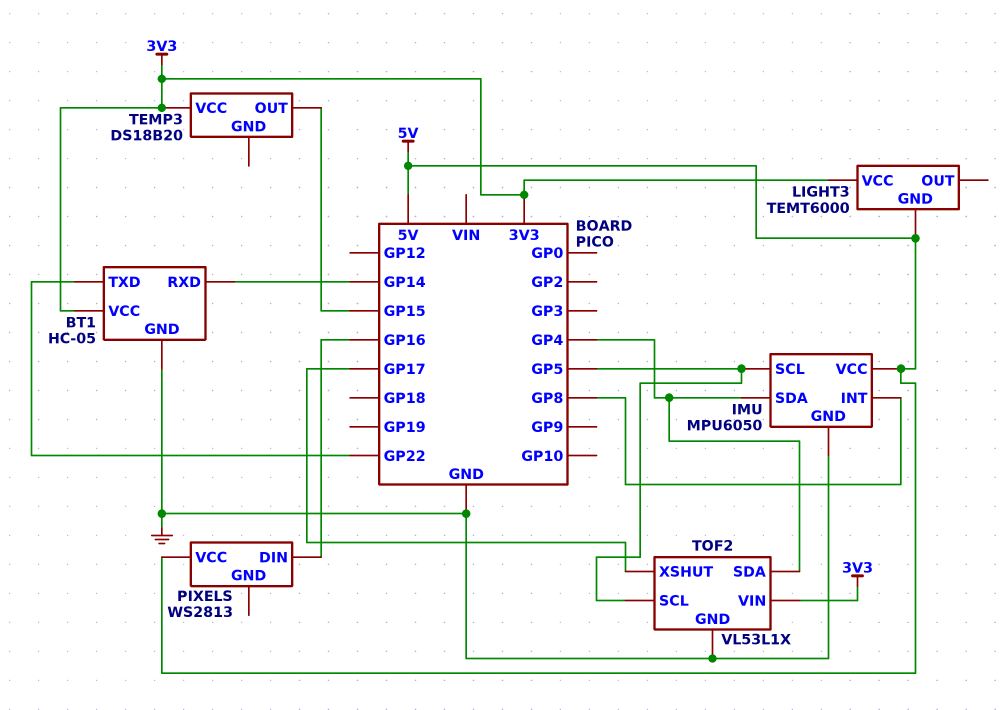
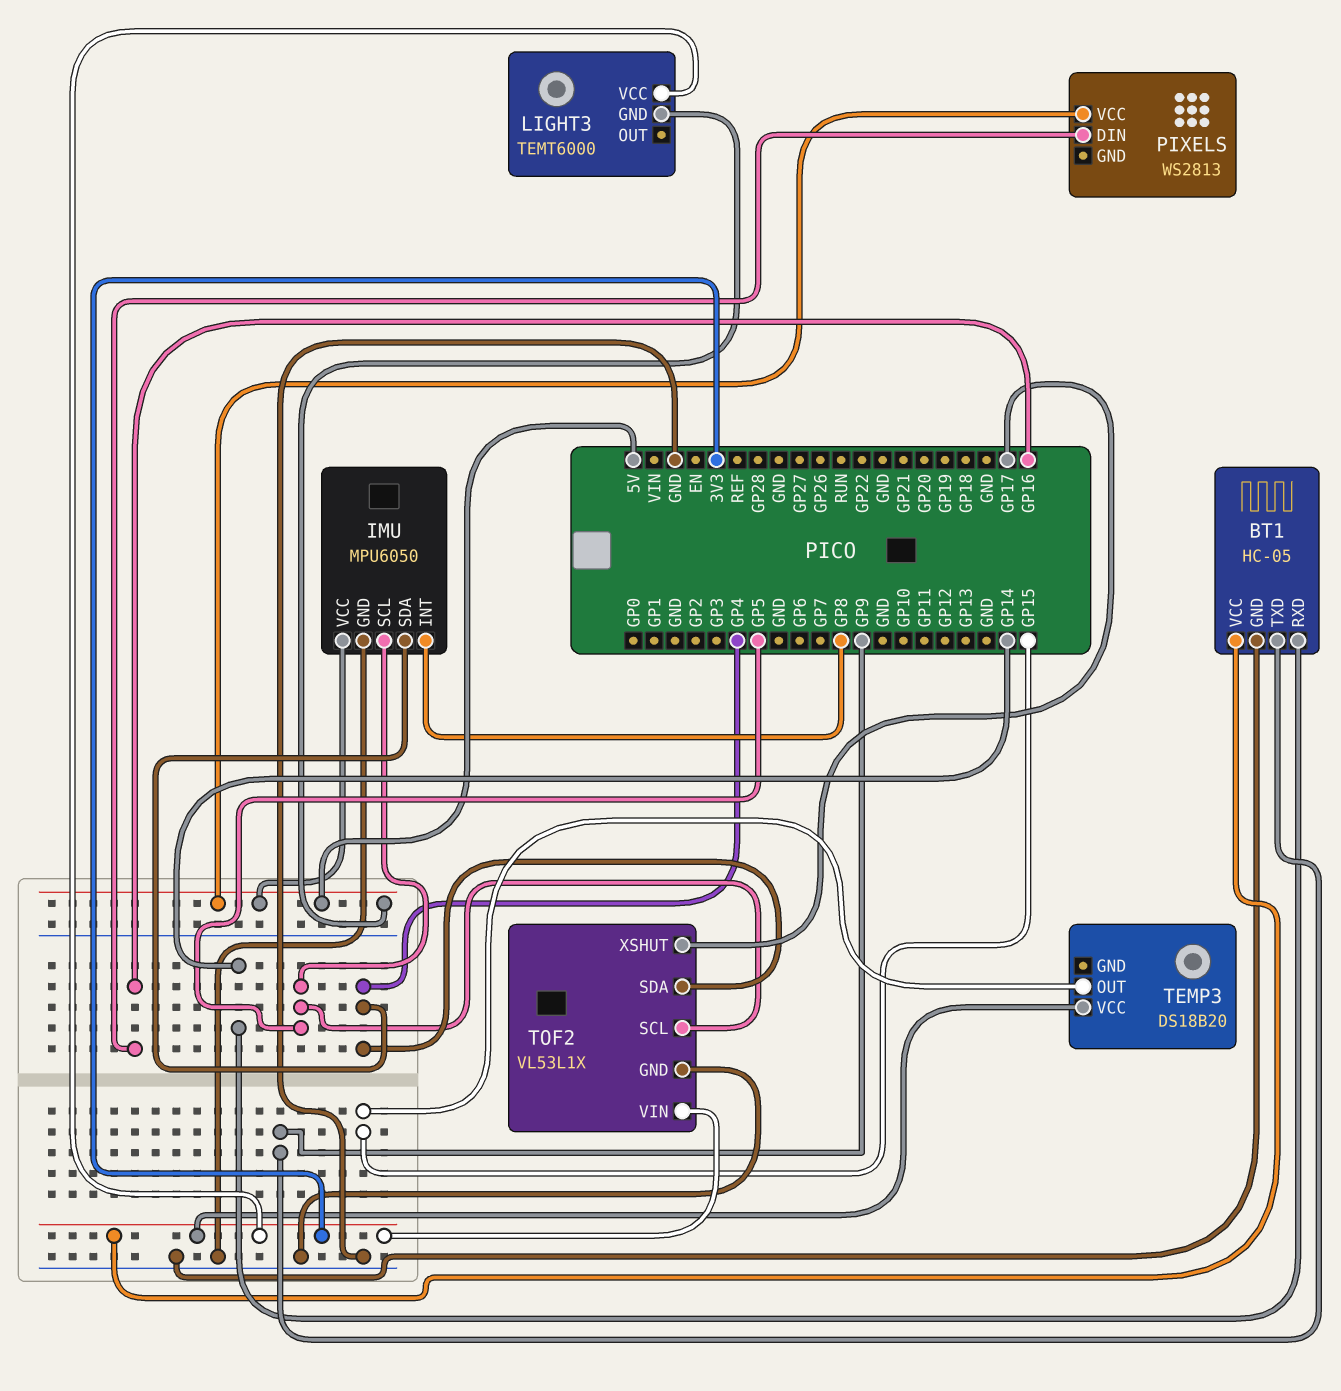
BT1 pin TXD: GP22 -> GP9

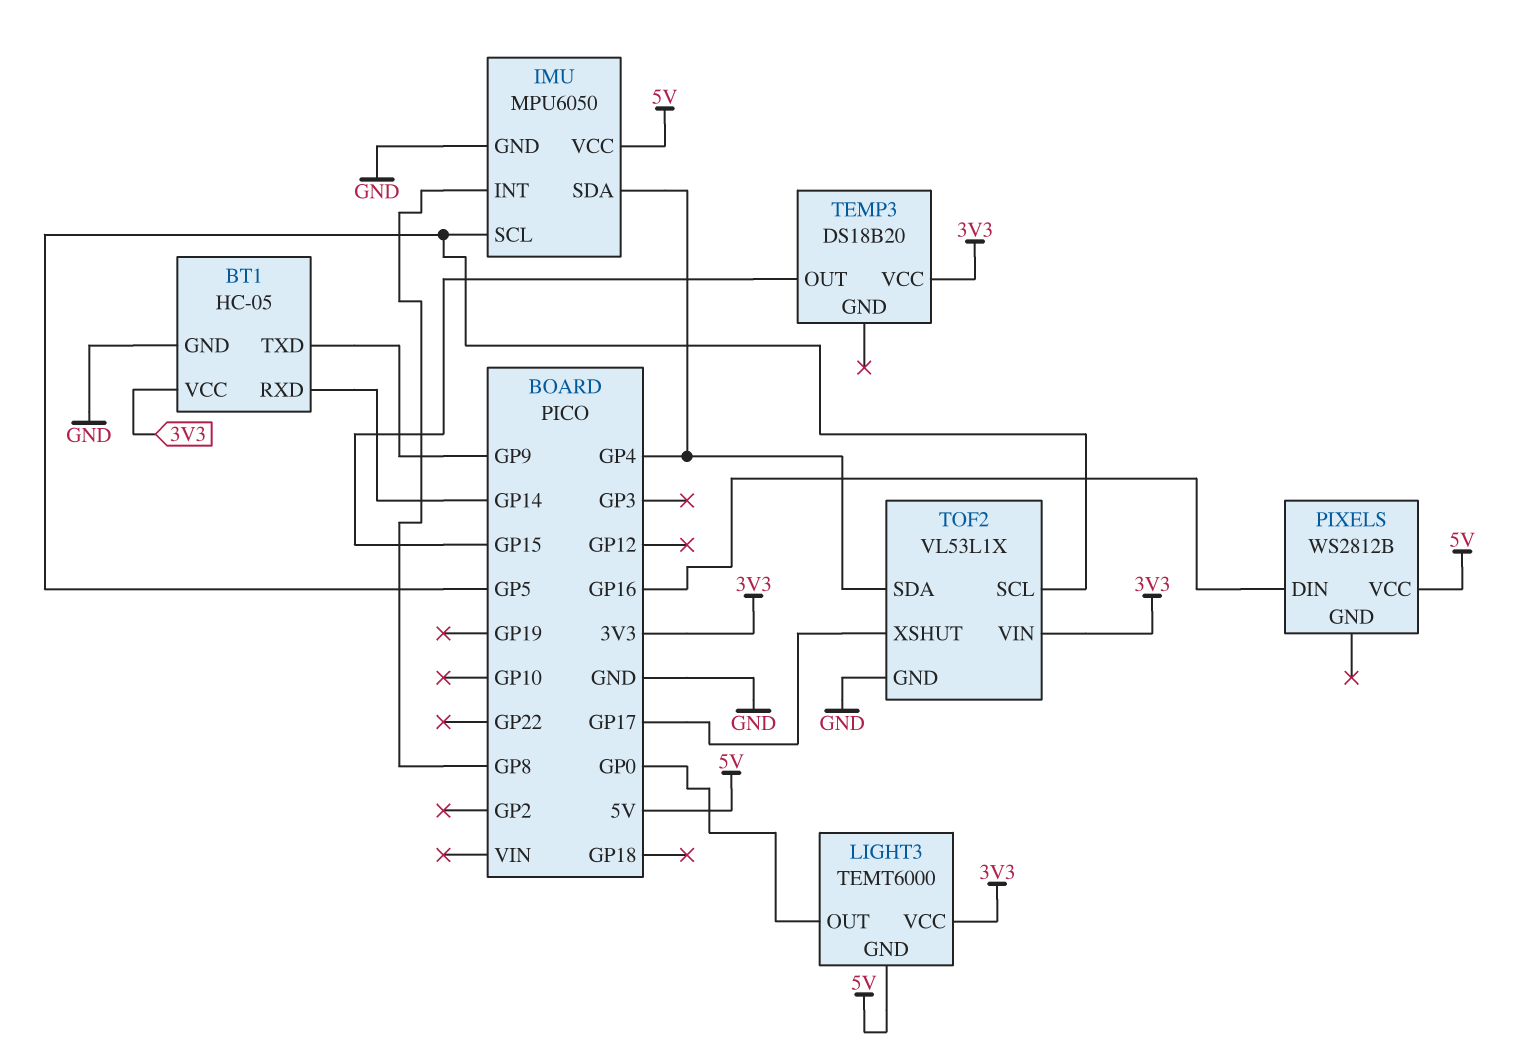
LIGHT3 pin OUT: none -> GP0
PIXELS: WS2813 -> WS2812B

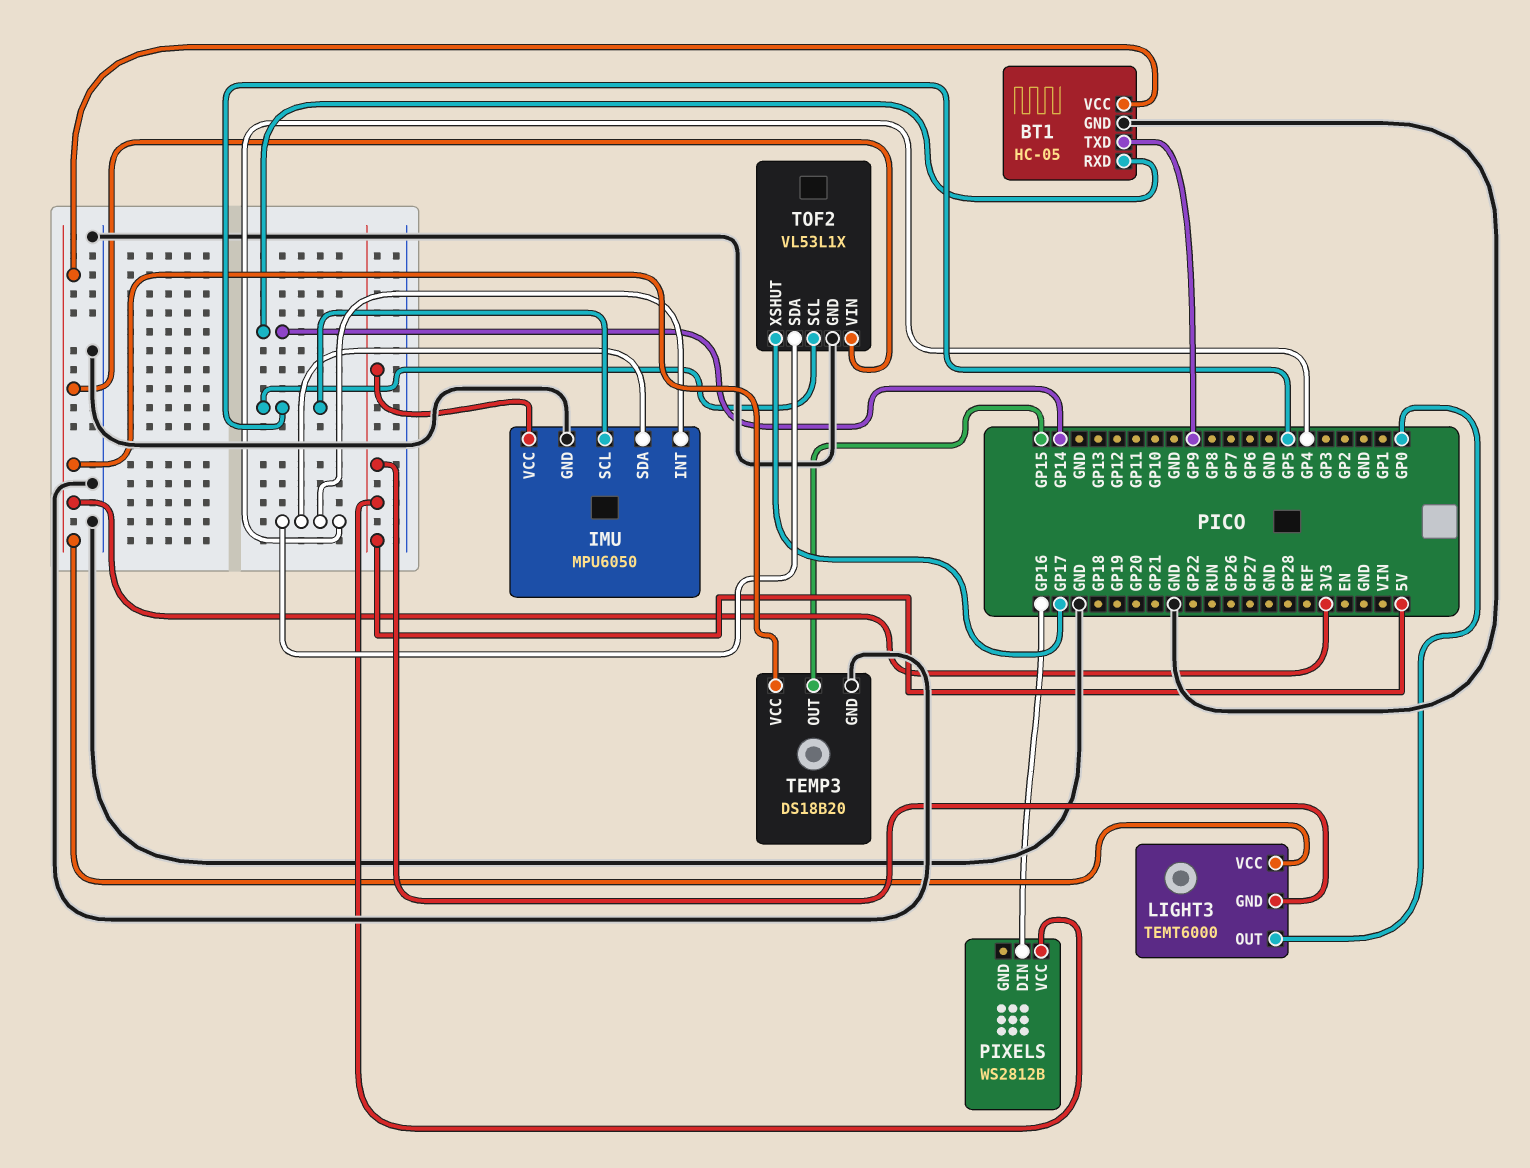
IMU pin INT: GP8 -> GP4
TEMP3 pin GND: none -> GND

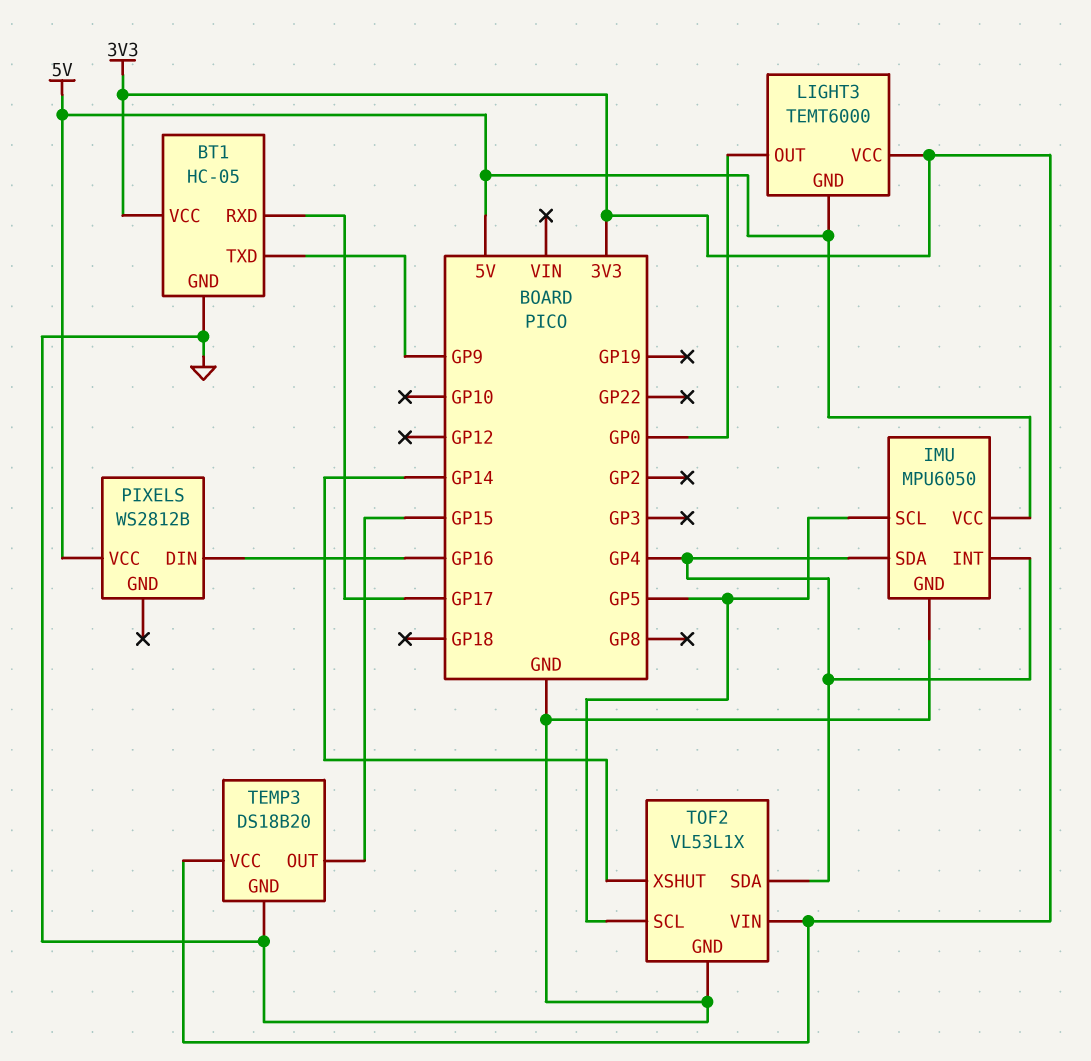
BT1 pin RXD: GP14 -> GP17
TOF2 pin XSHUT: GP17 -> GP14

